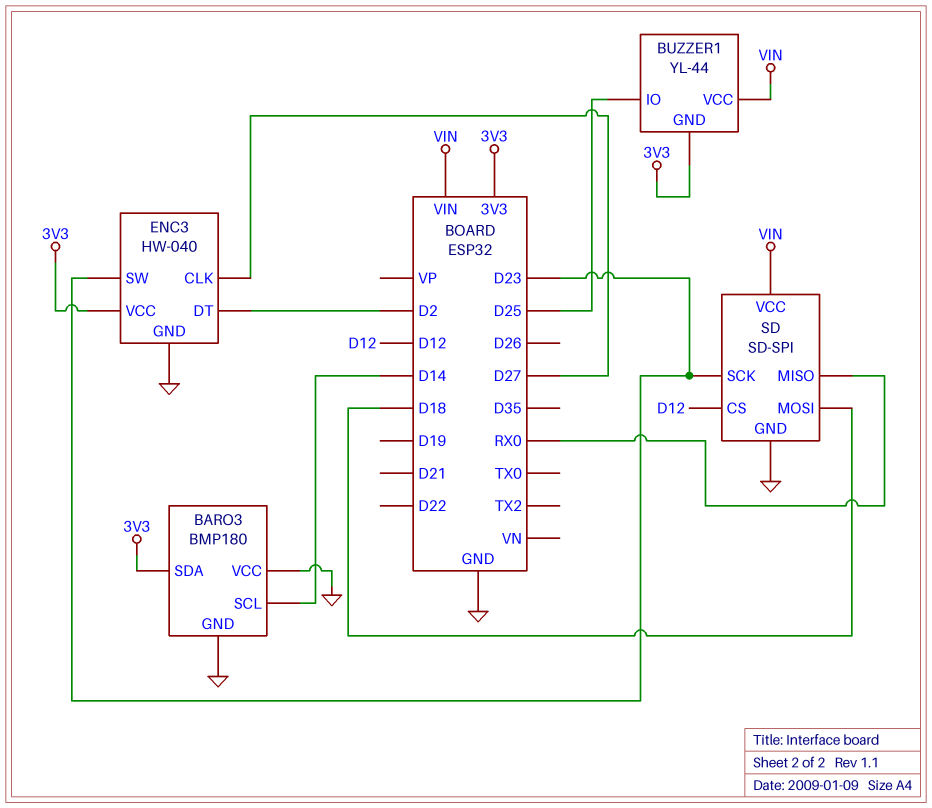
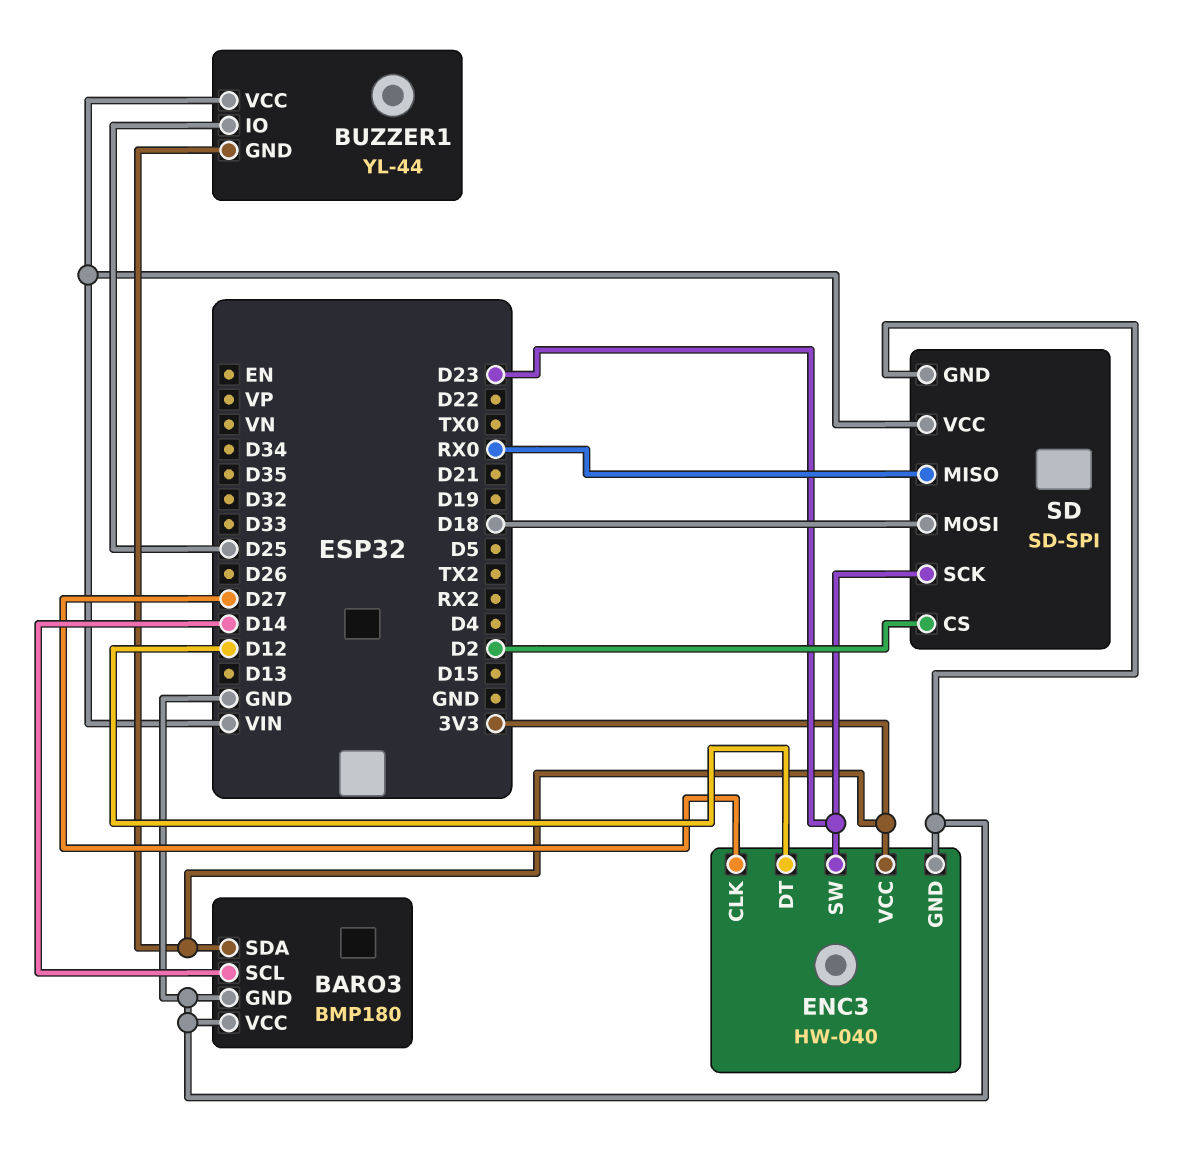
ENC3 pin DT: D2 -> D12
SD pin CS: D12 -> D2

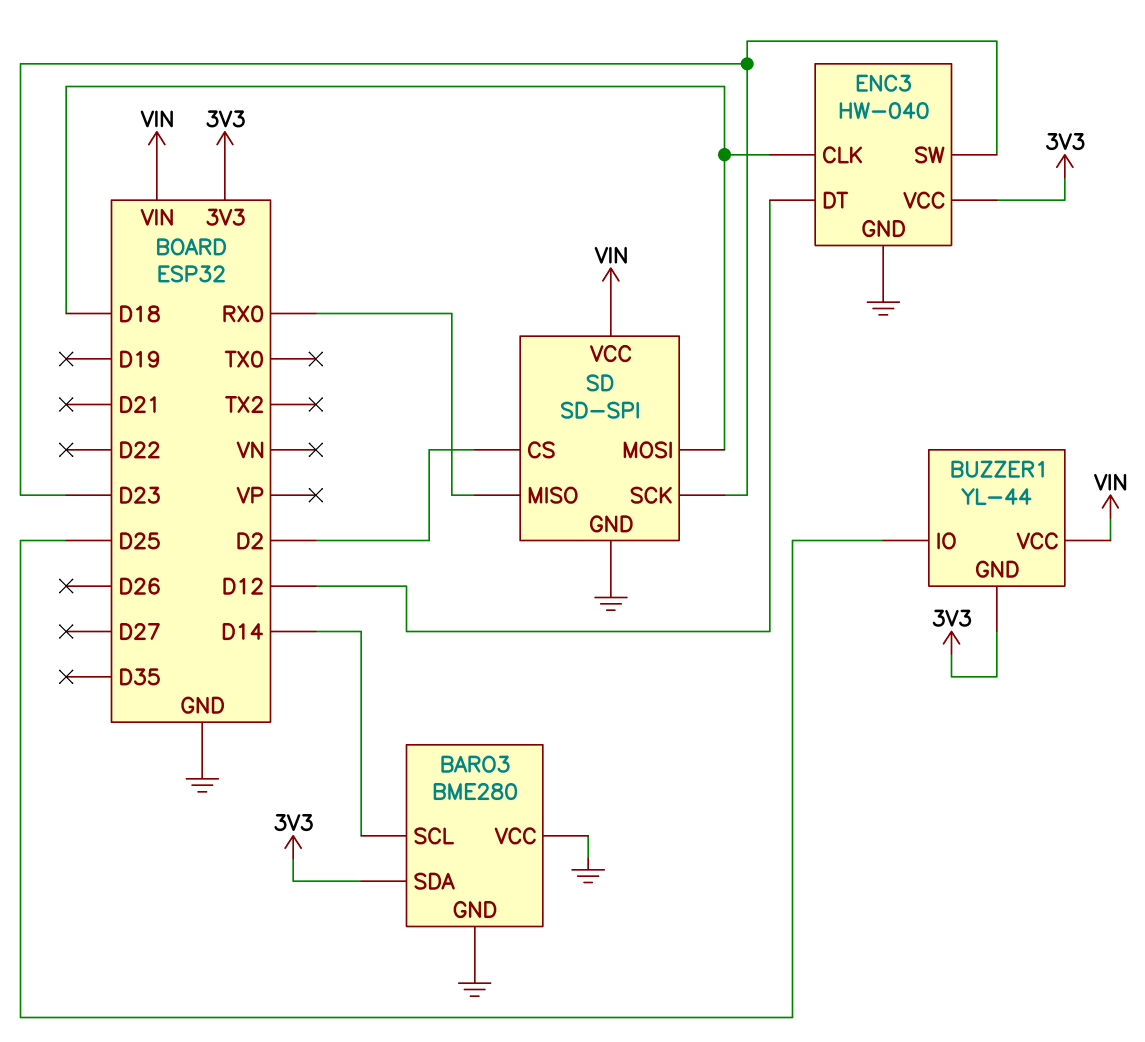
BARO3: BMP180 -> BME280
ENC3 pin CLK: D27 -> D18

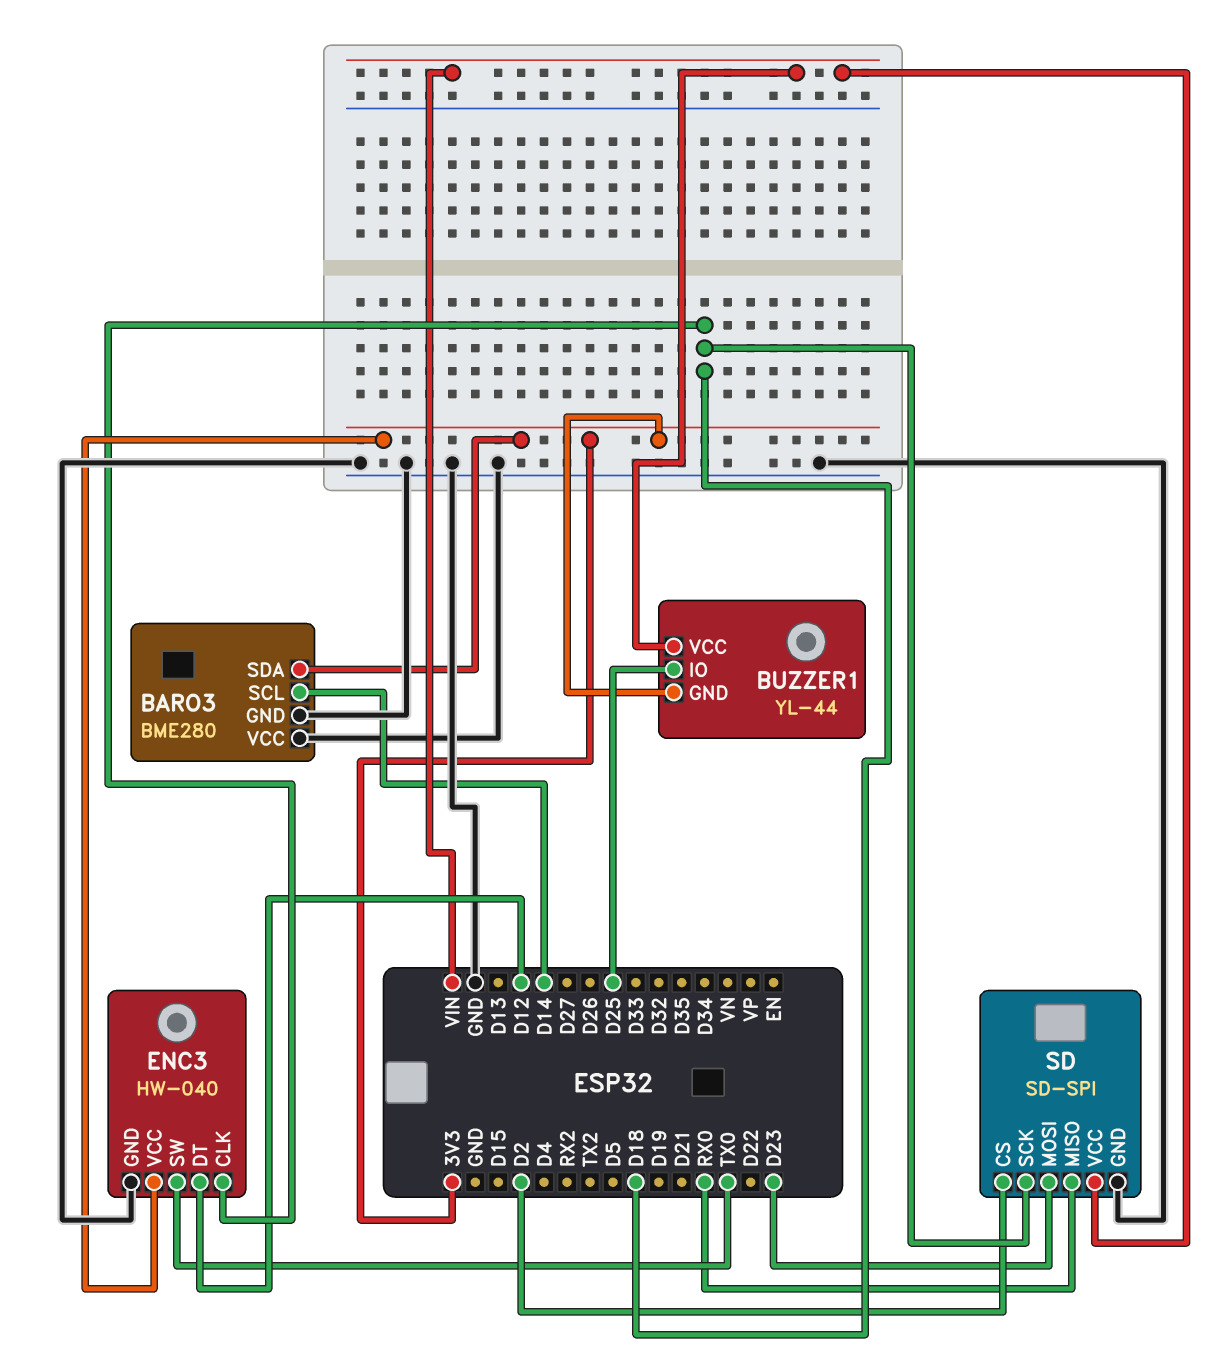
ENC3 pin SW: D23 -> TX0
SD pin MOSI: D18 -> D23
SD pin SCK: D23 -> D18

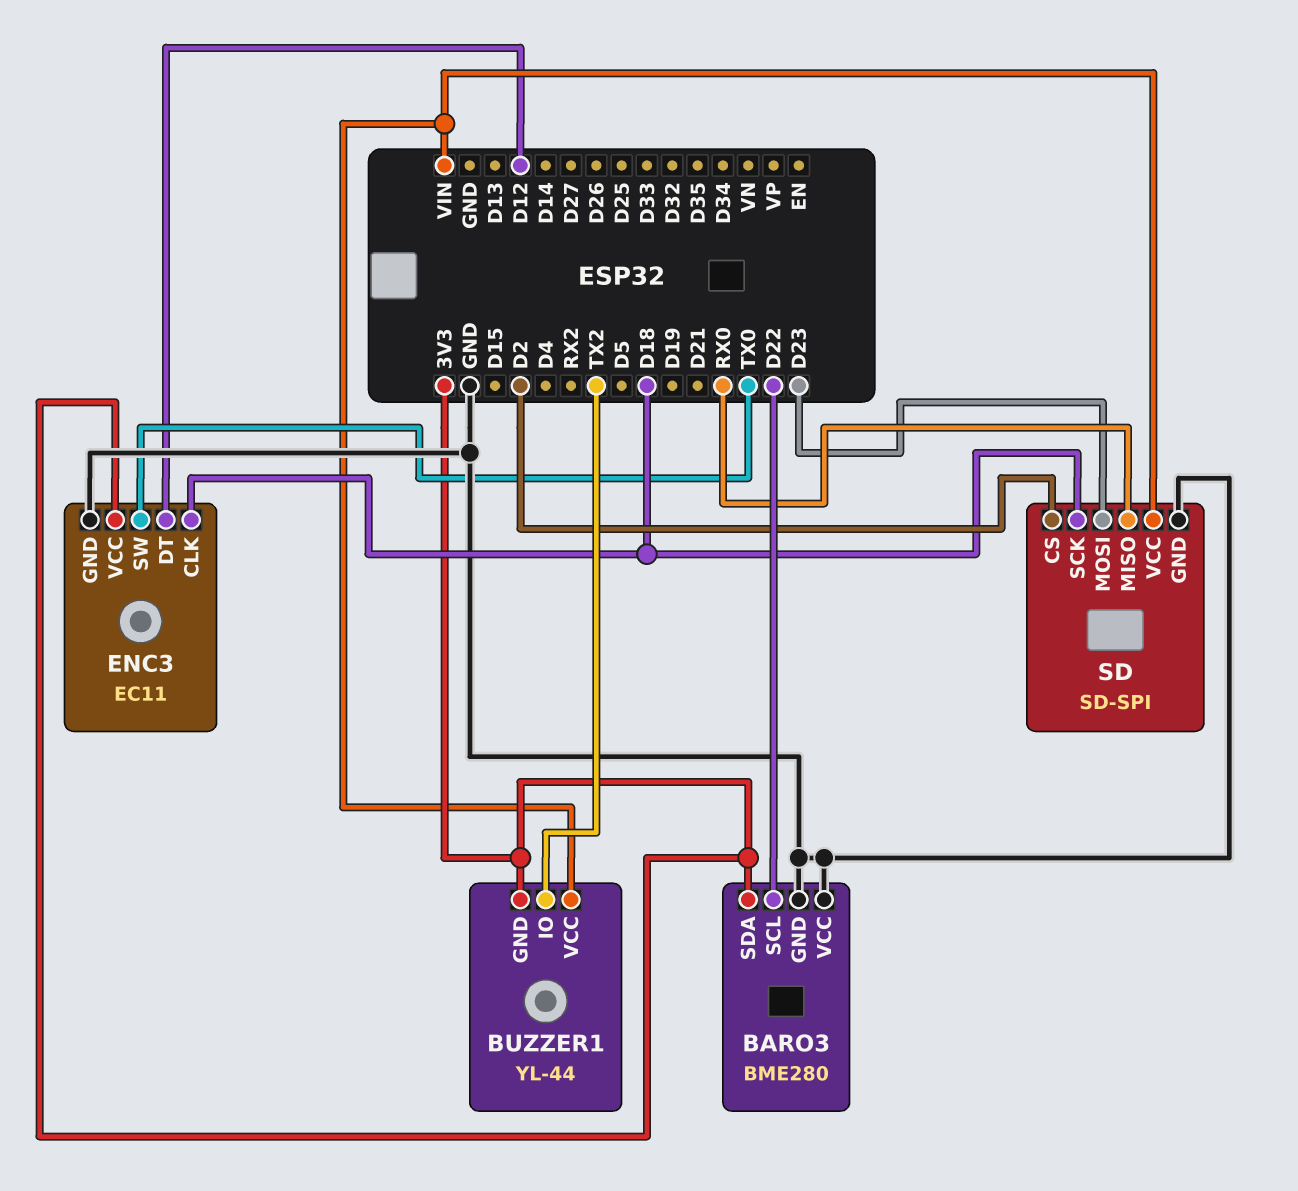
BARO3 pin SCL: D14 -> D22
BUZZER1 pin IO: D25 -> TX2
ENC3: HW-040 -> EC11

